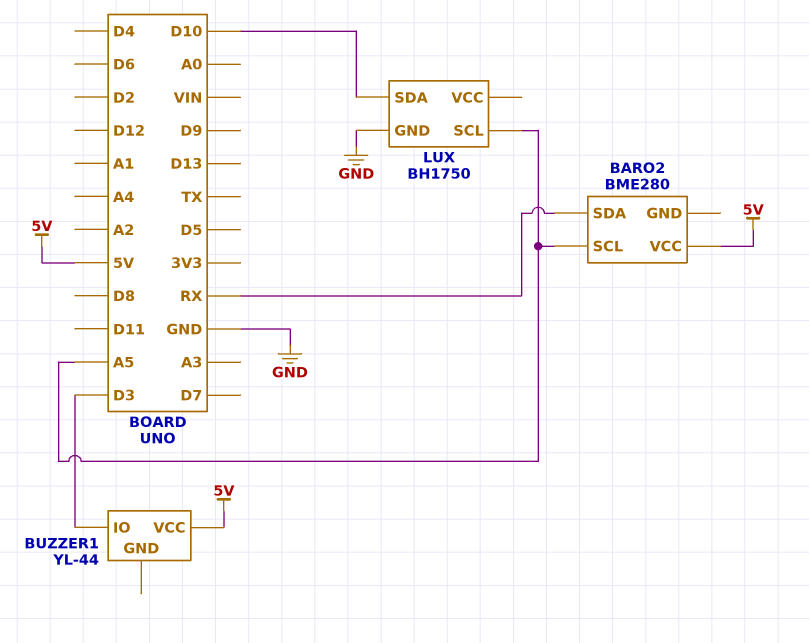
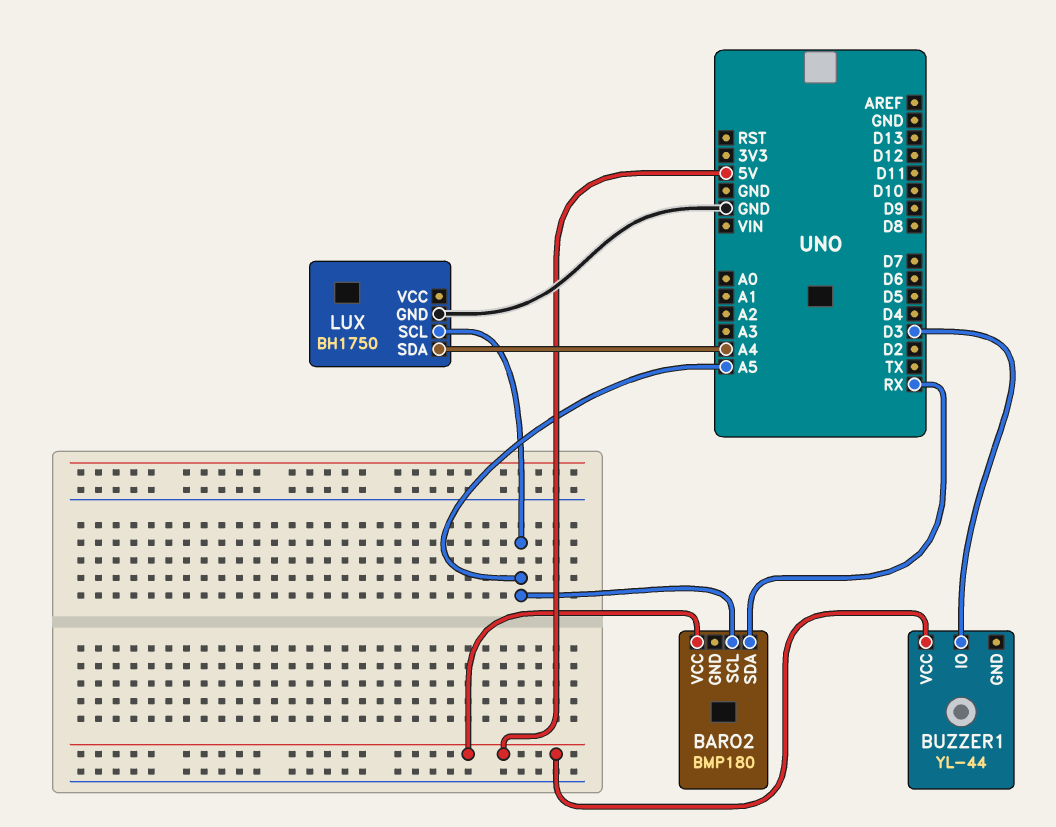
BARO2: BME280 -> BMP180
LUX pin SDA: D10 -> A4

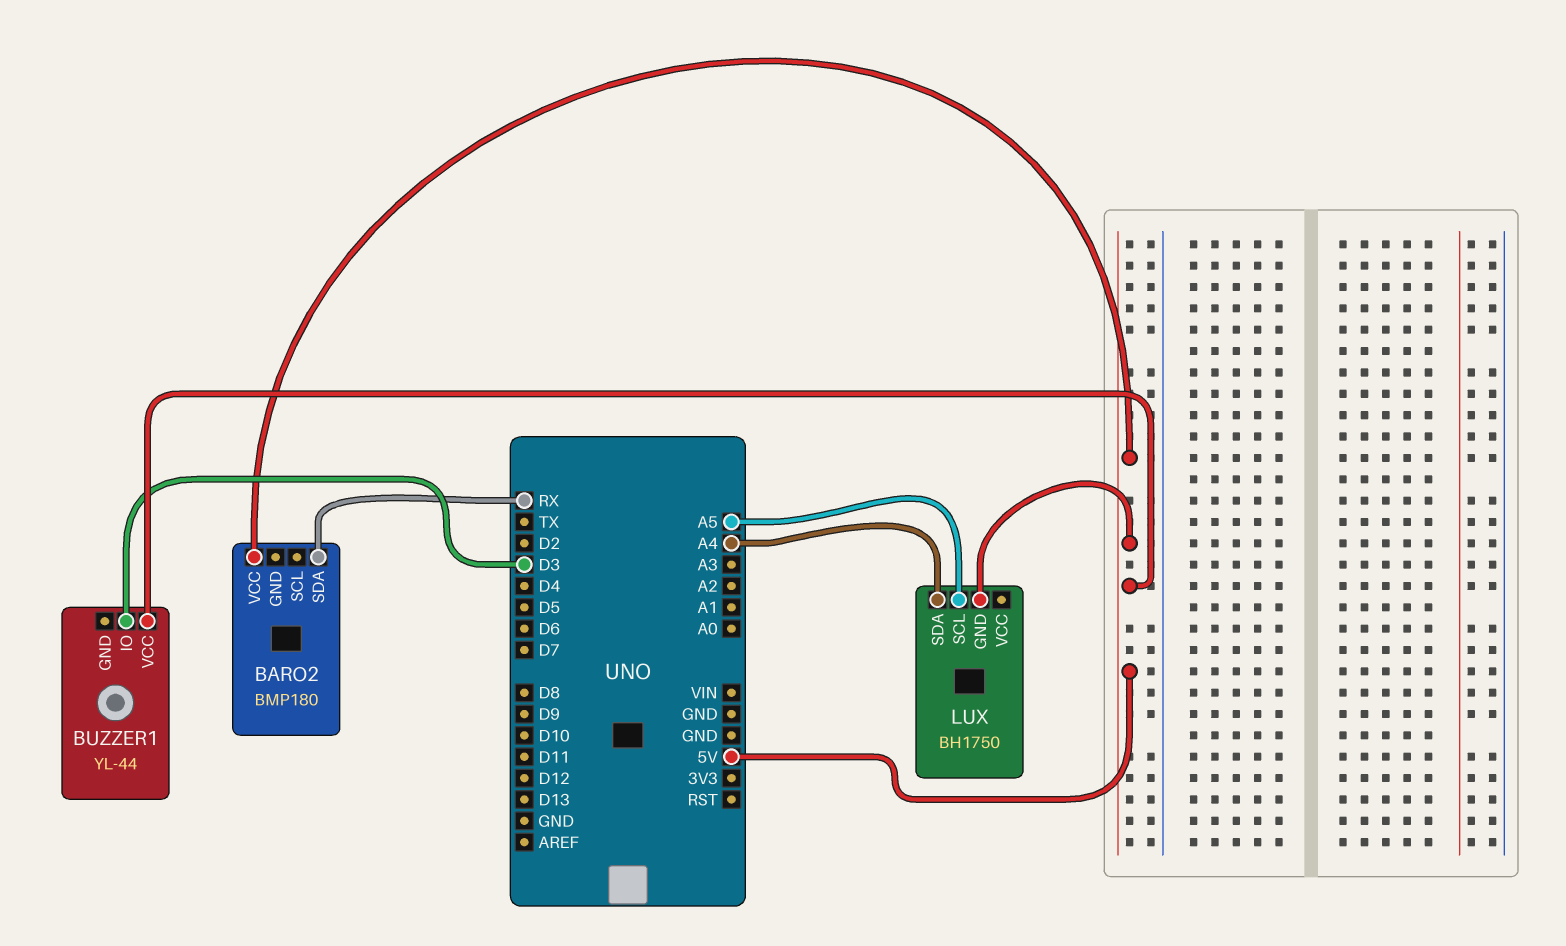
BARO2 pin SCL: A5 -> none
LUX pin GND: GND -> 5V

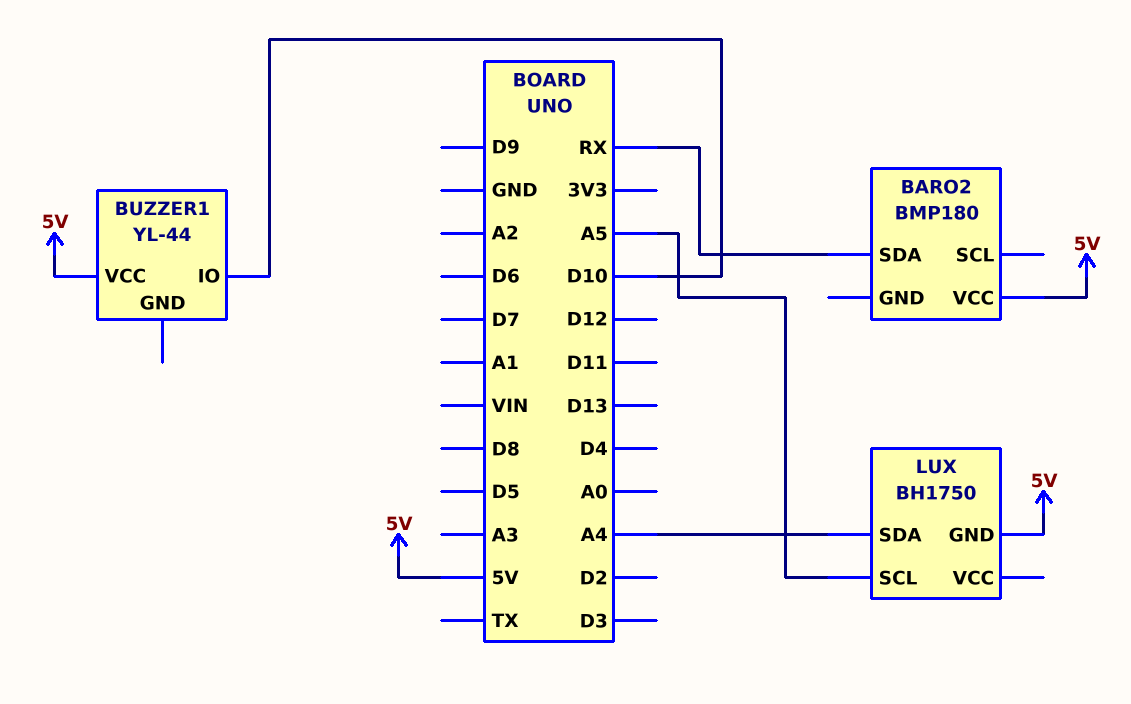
BUZZER1 pin IO: D3 -> D10

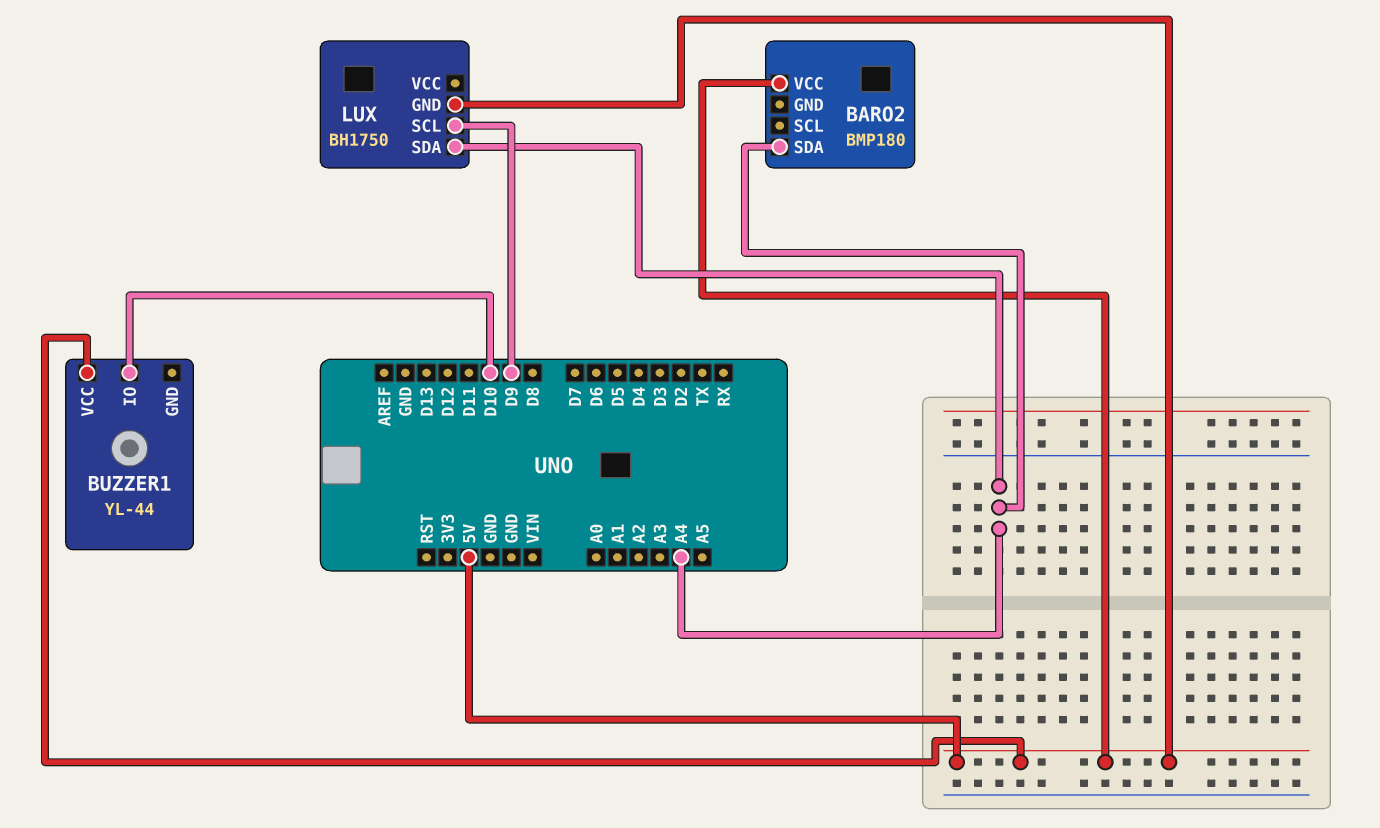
BARO2 pin SDA: RX -> A4
LUX pin SCL: A5 -> D9

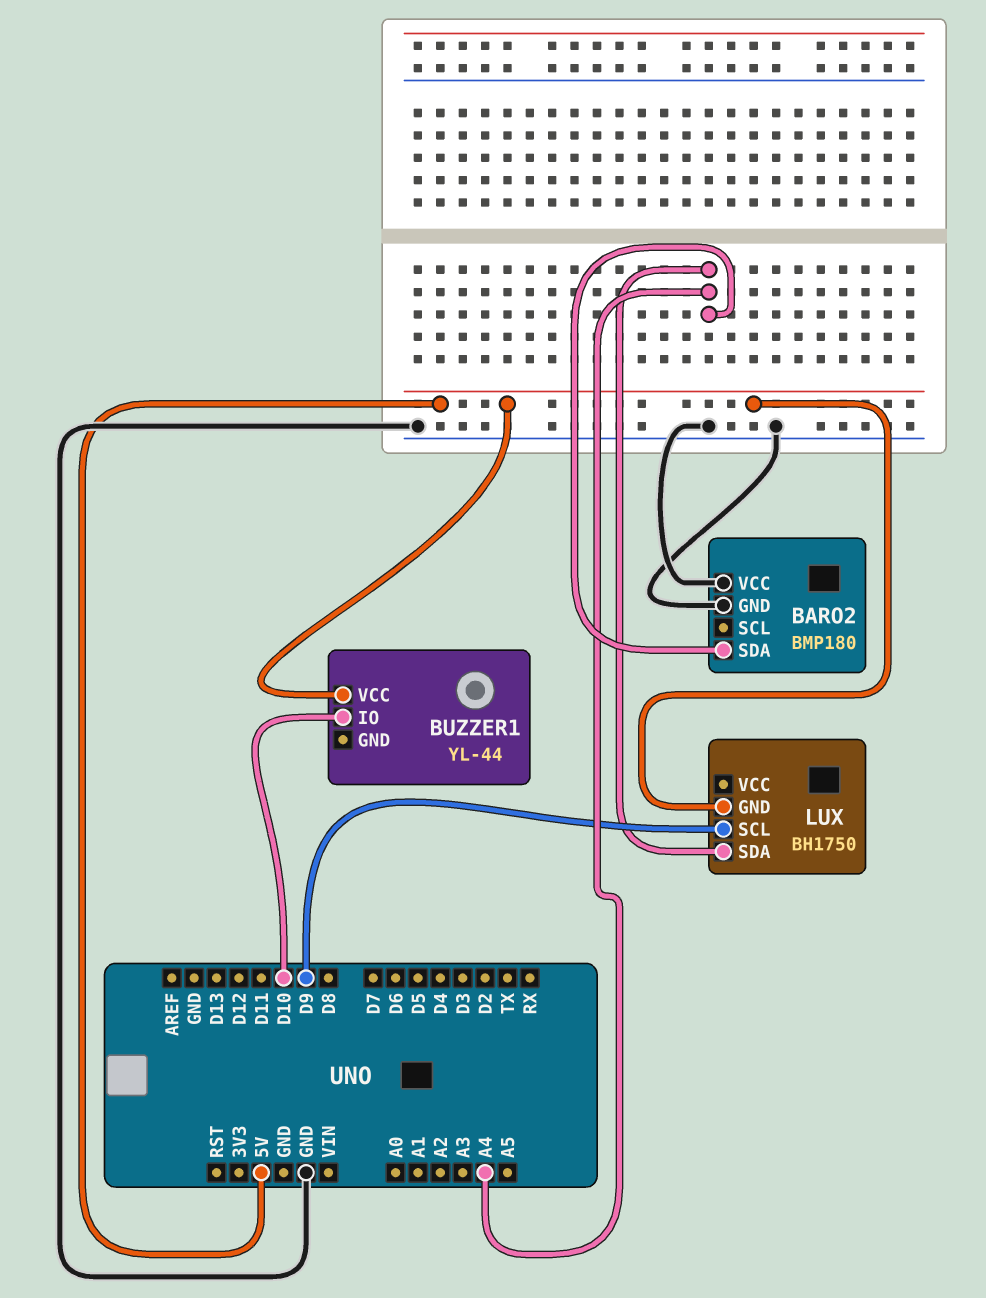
BARO2 pin GND: none -> GND
BARO2 pin VCC: 5V -> GND

